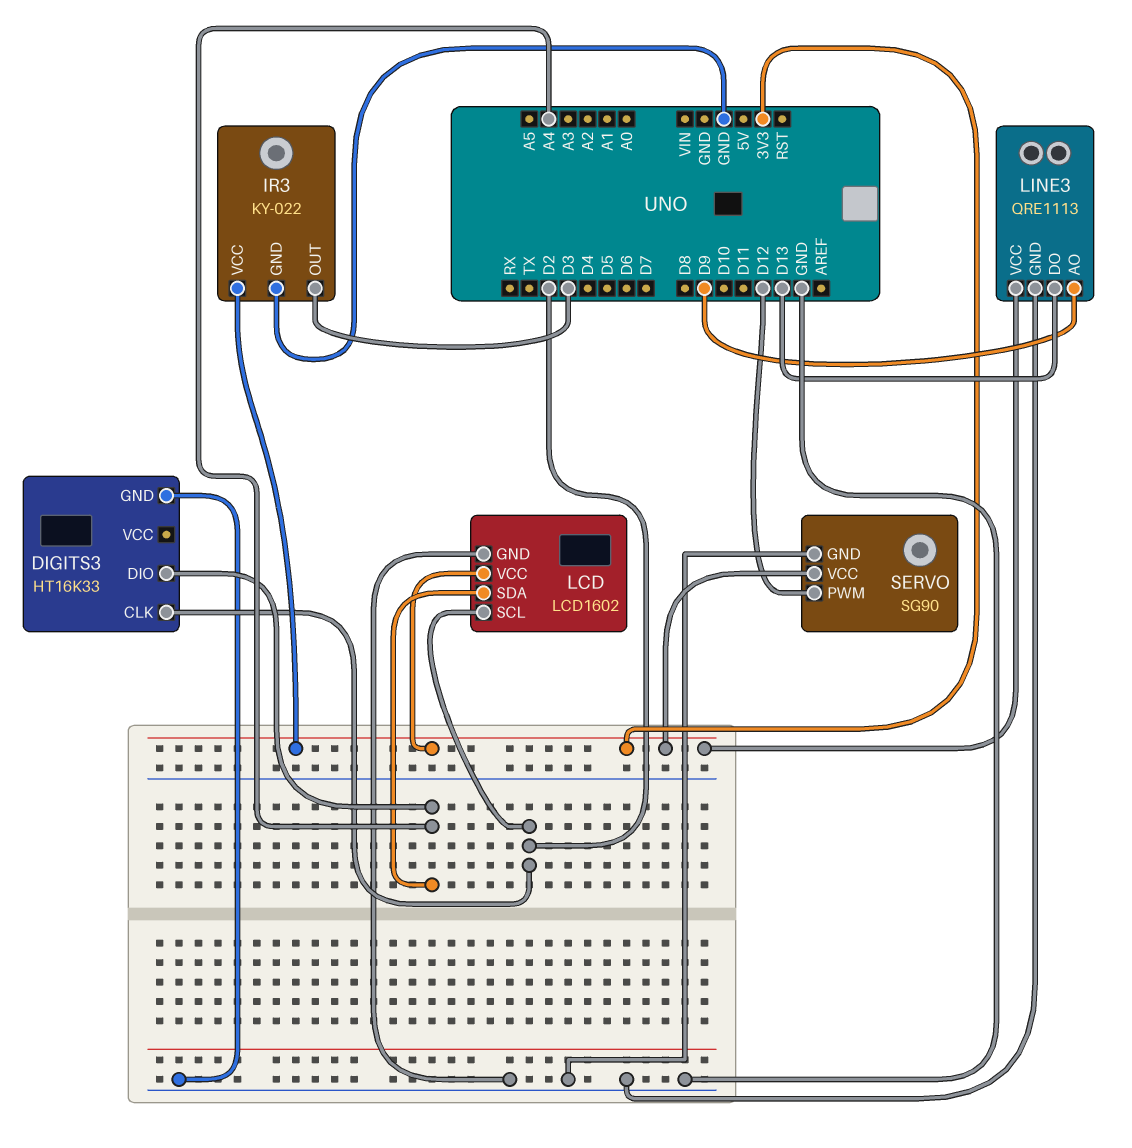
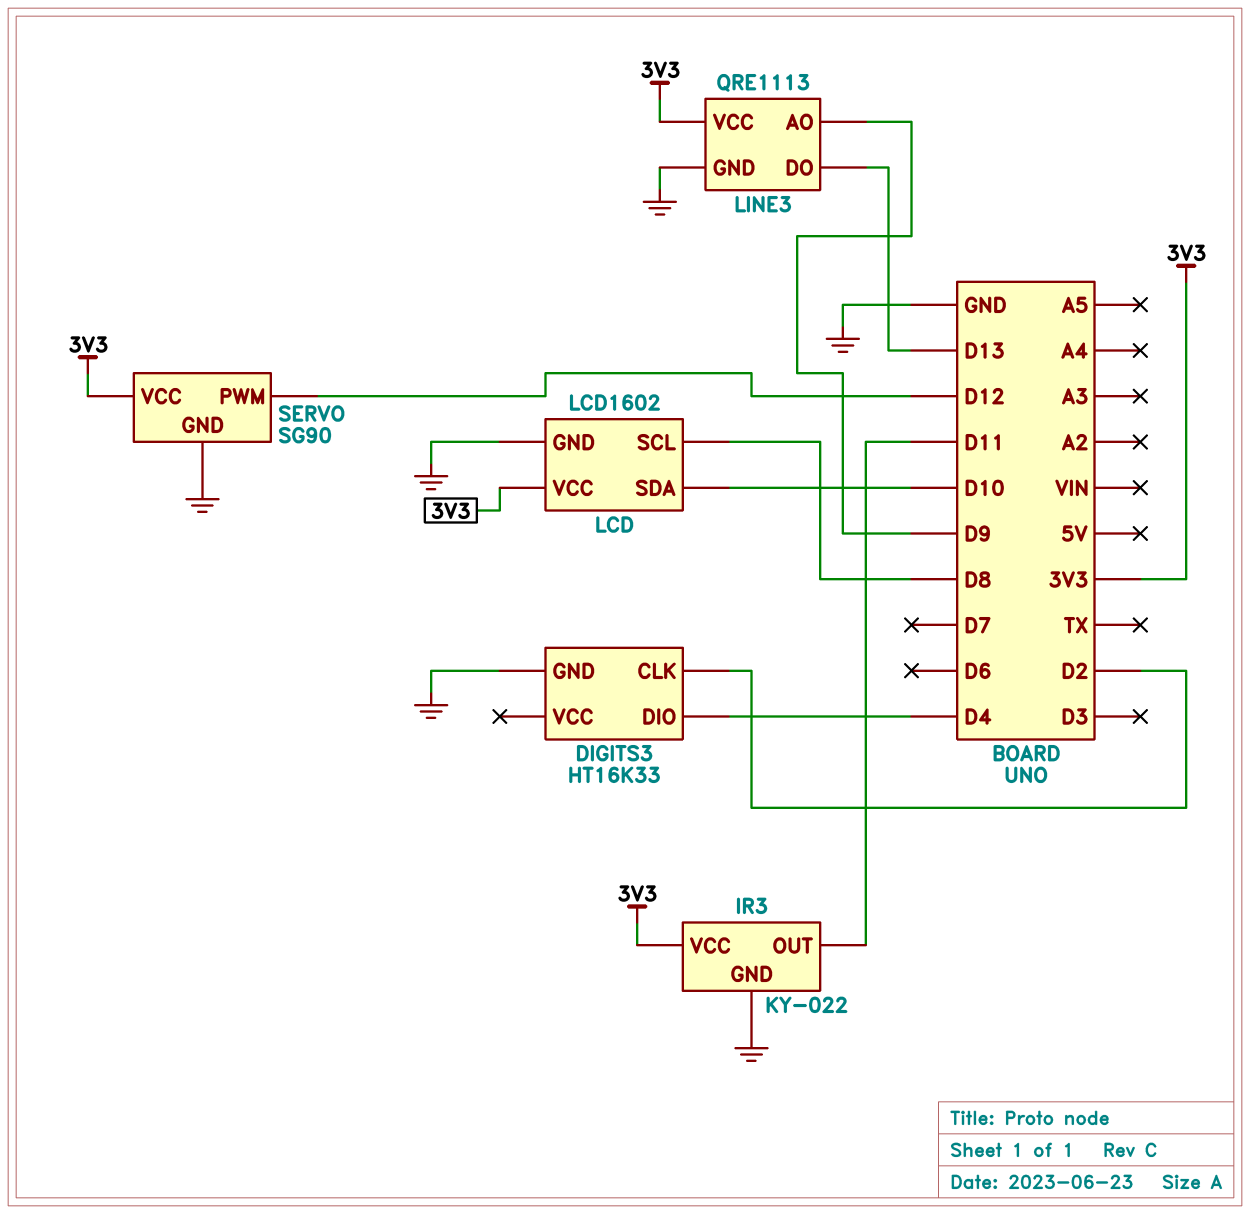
DIGITS3 pin DIO: A4 -> D4
IR3 pin OUT: D3 -> D11
LCD pin SCL: D2 -> D8
LCD pin SDA: A4 -> D10

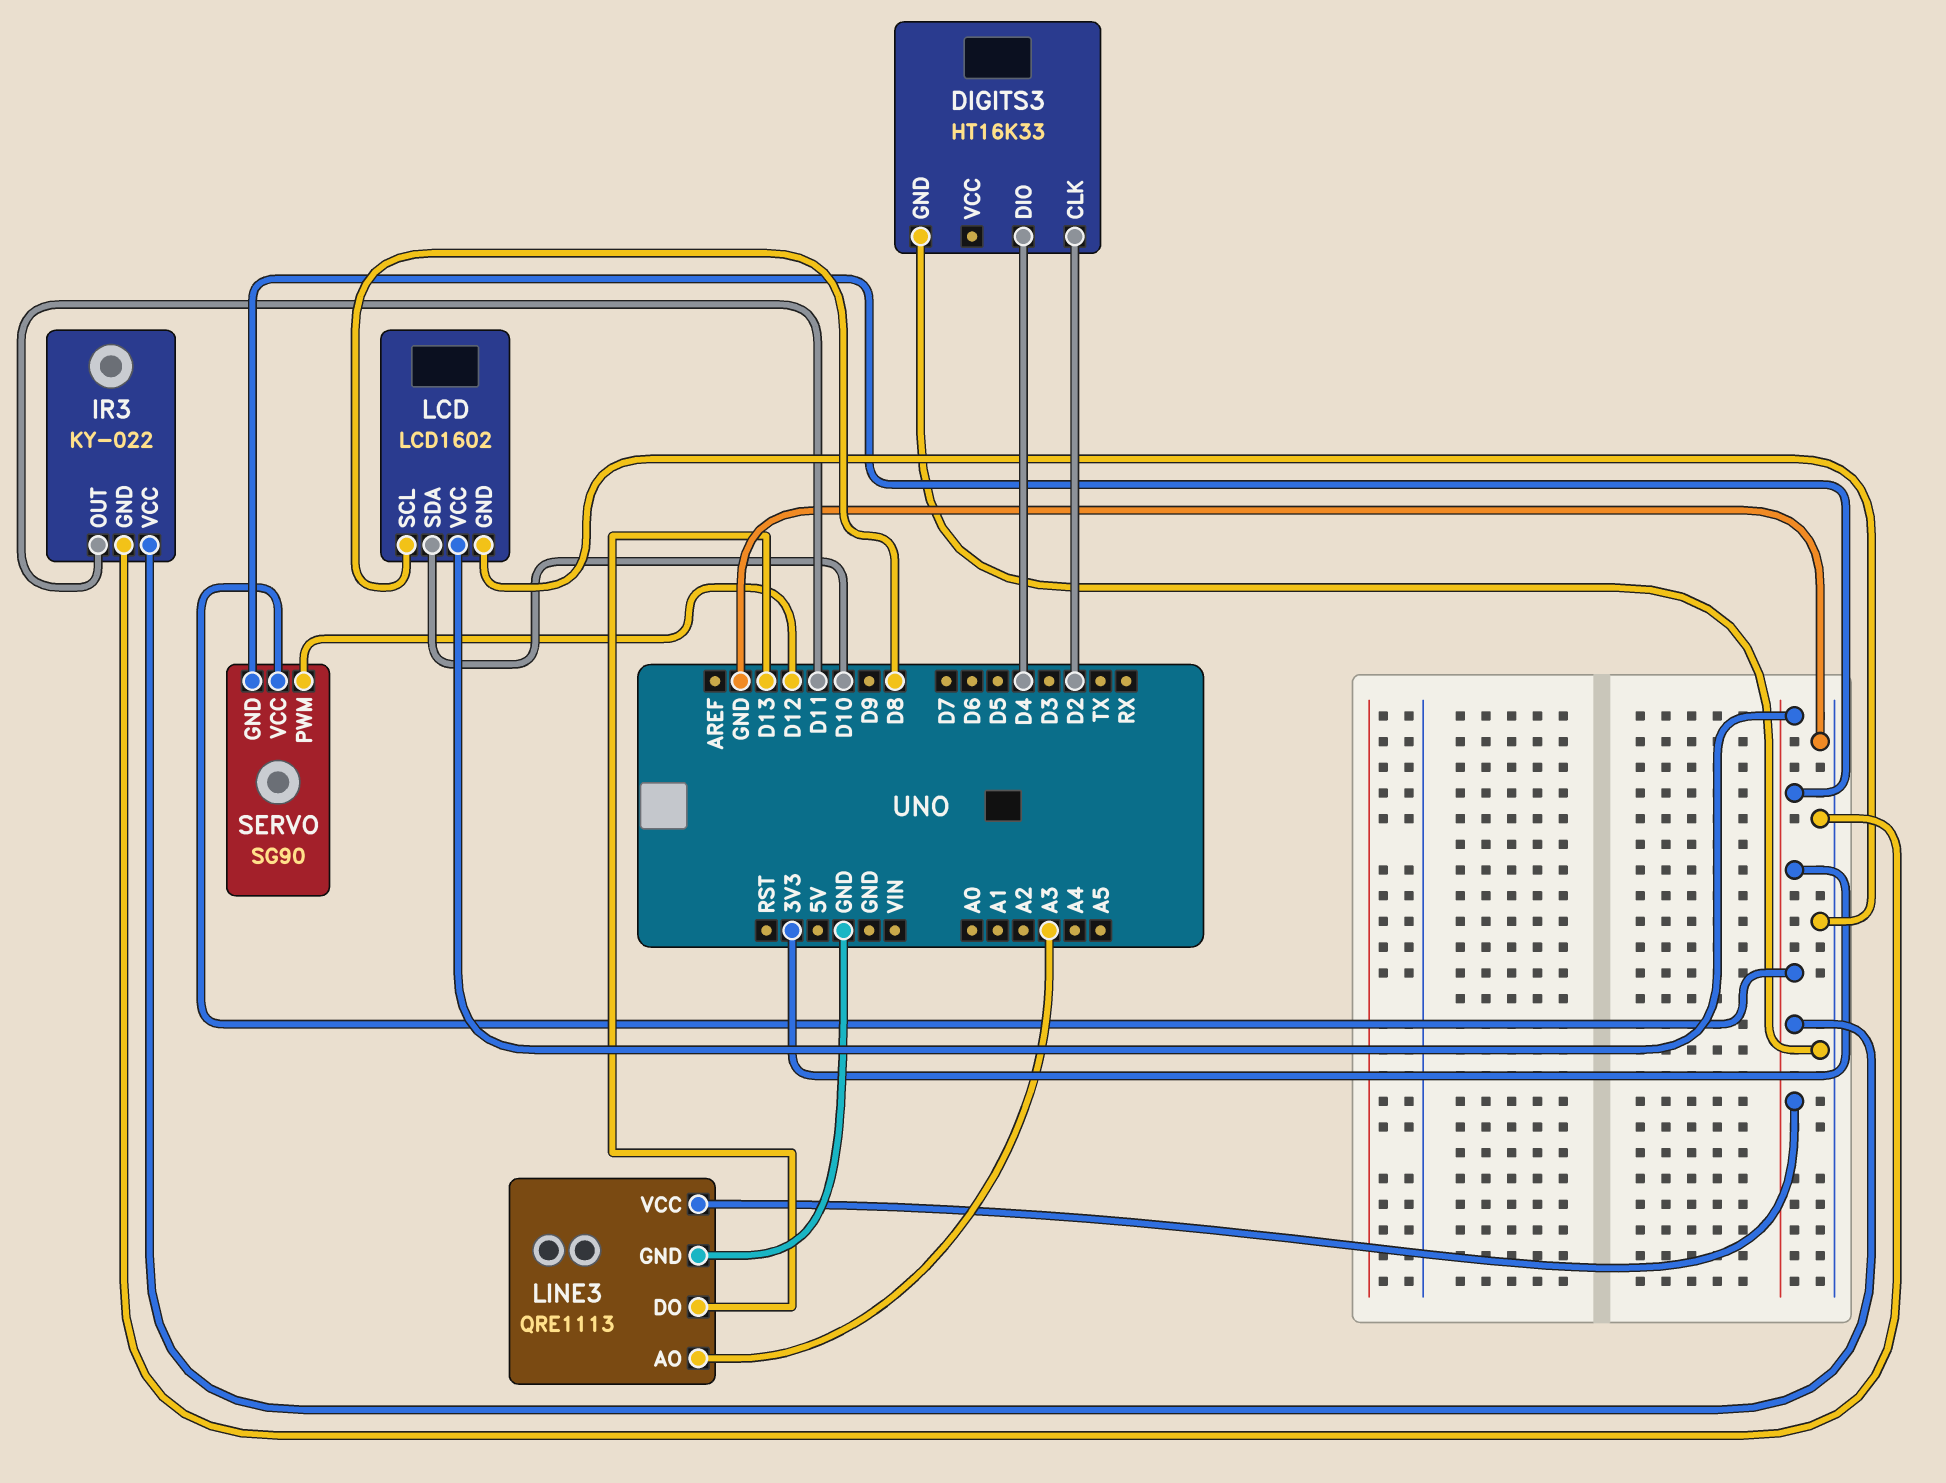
LINE3 pin AO: D9 -> A3
SERVO pin GND: GND -> 3V3

